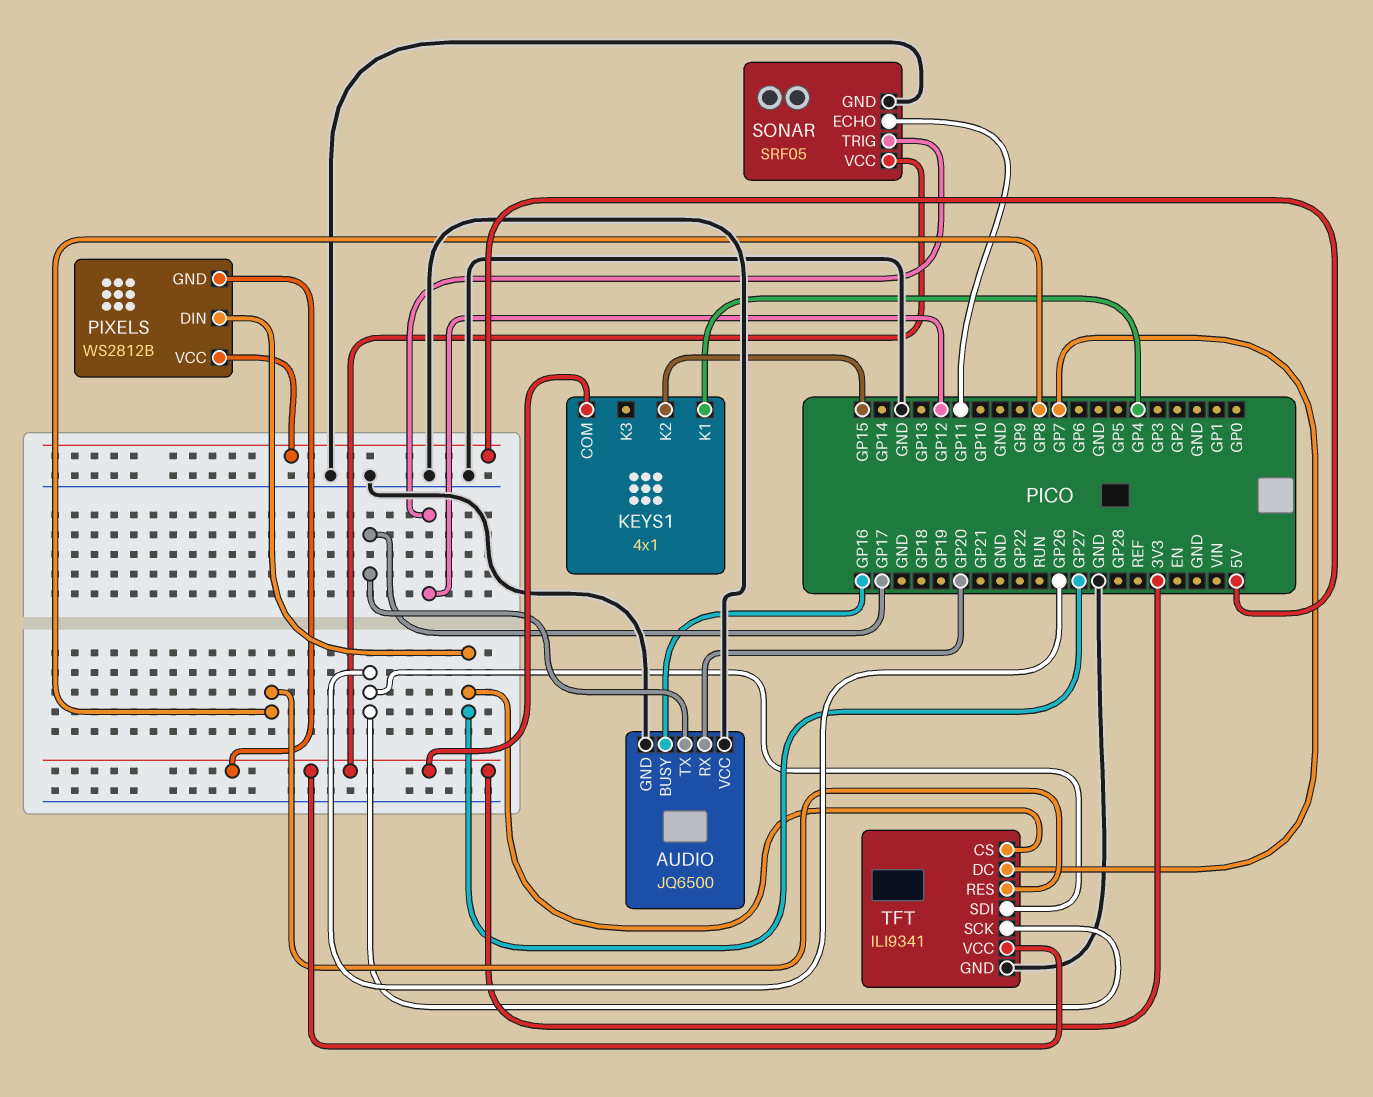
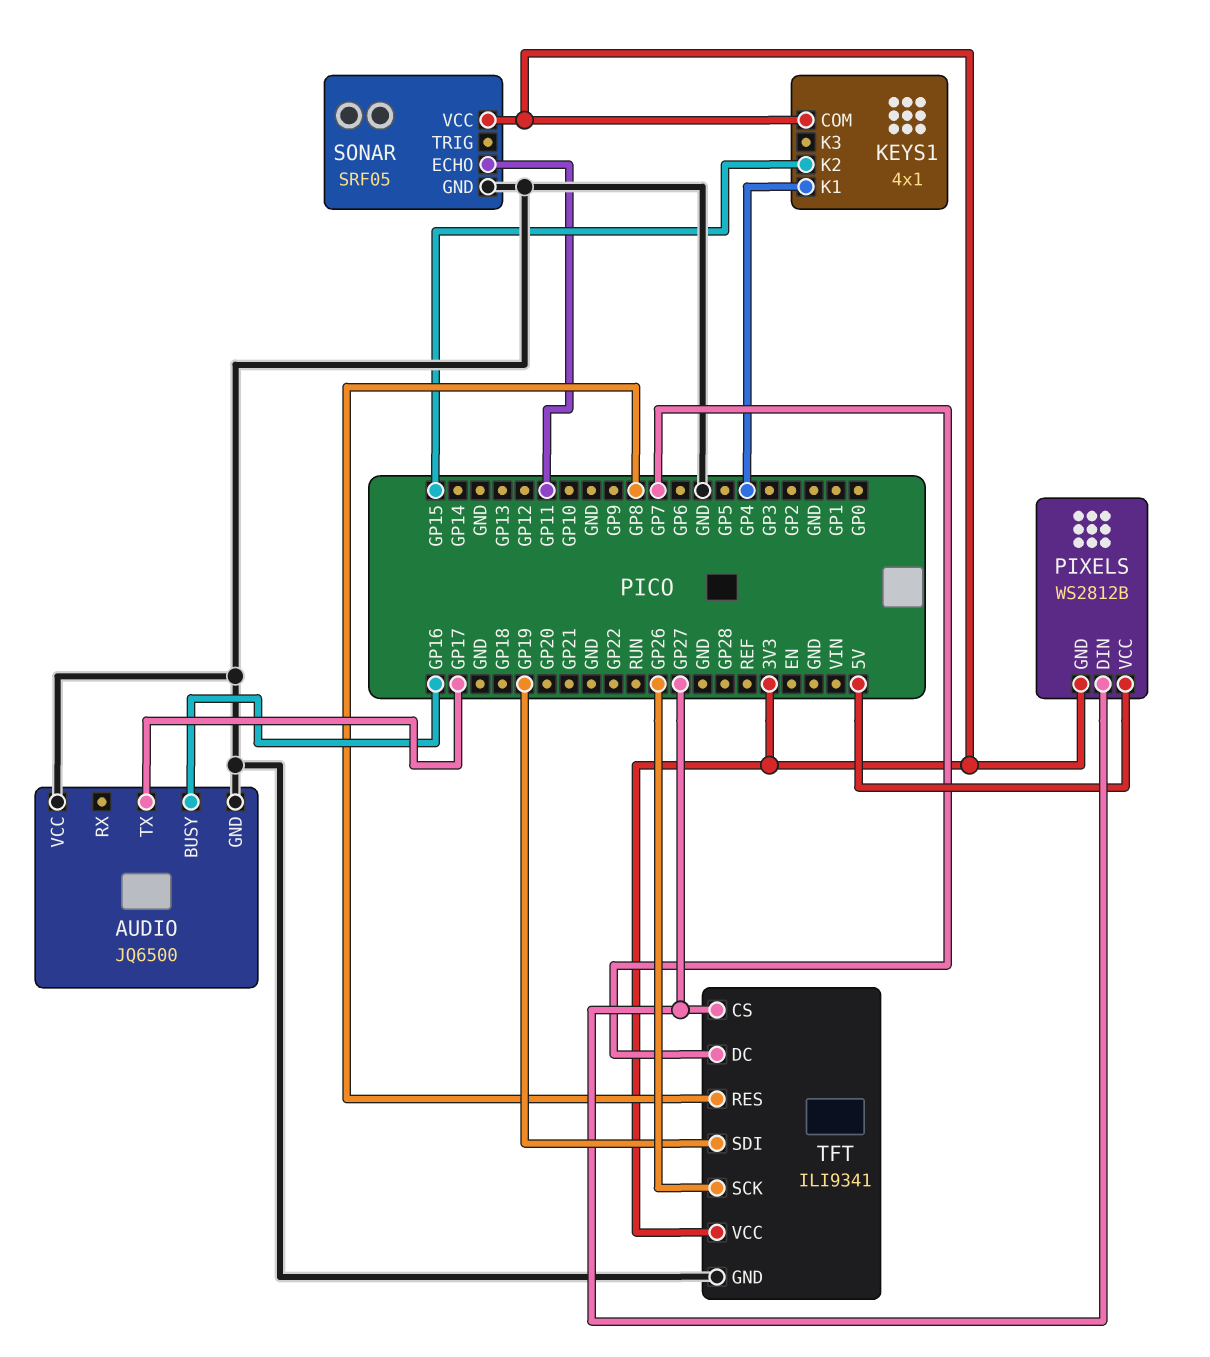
AUDIO pin RX: GP20 -> none
SONAR pin TRIG: GP12 -> none
TFT pin SDI: GP26 -> GP19

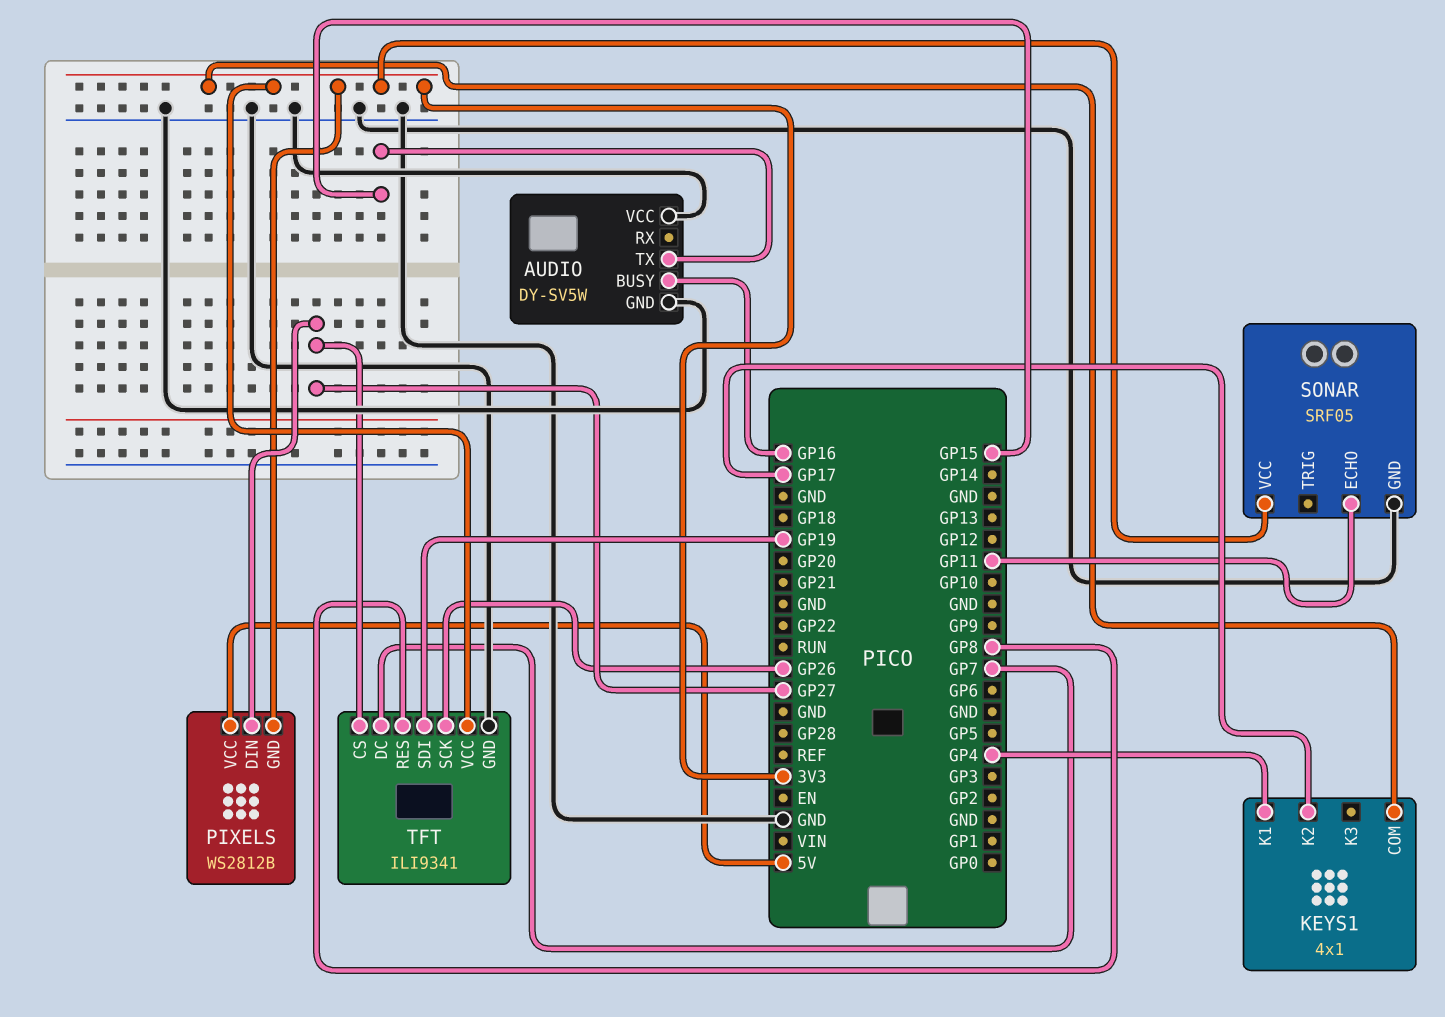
AUDIO: JQ6500 -> DY-SV5W
AUDIO pin TX: GP17 -> GP15
KEYS1 pin K2: GP15 -> GP17

